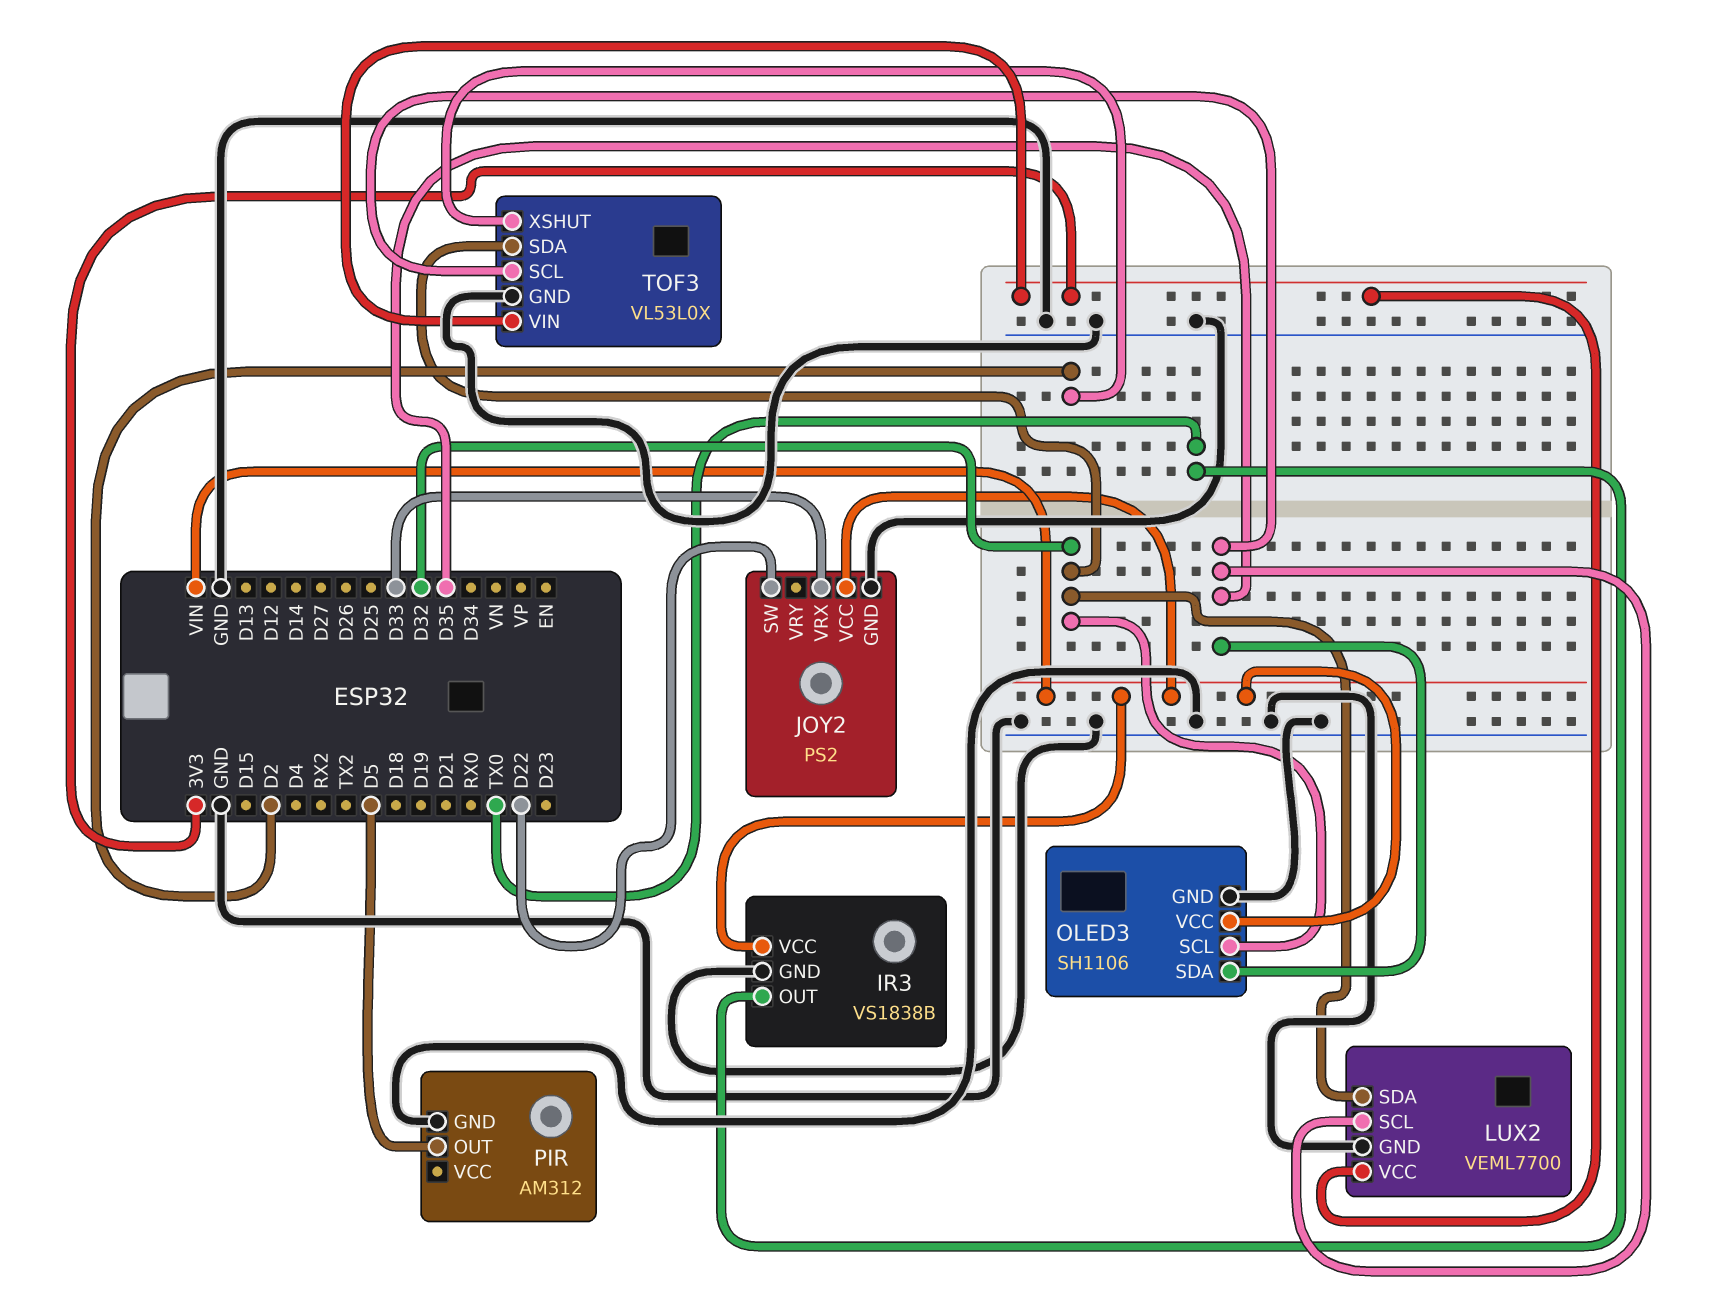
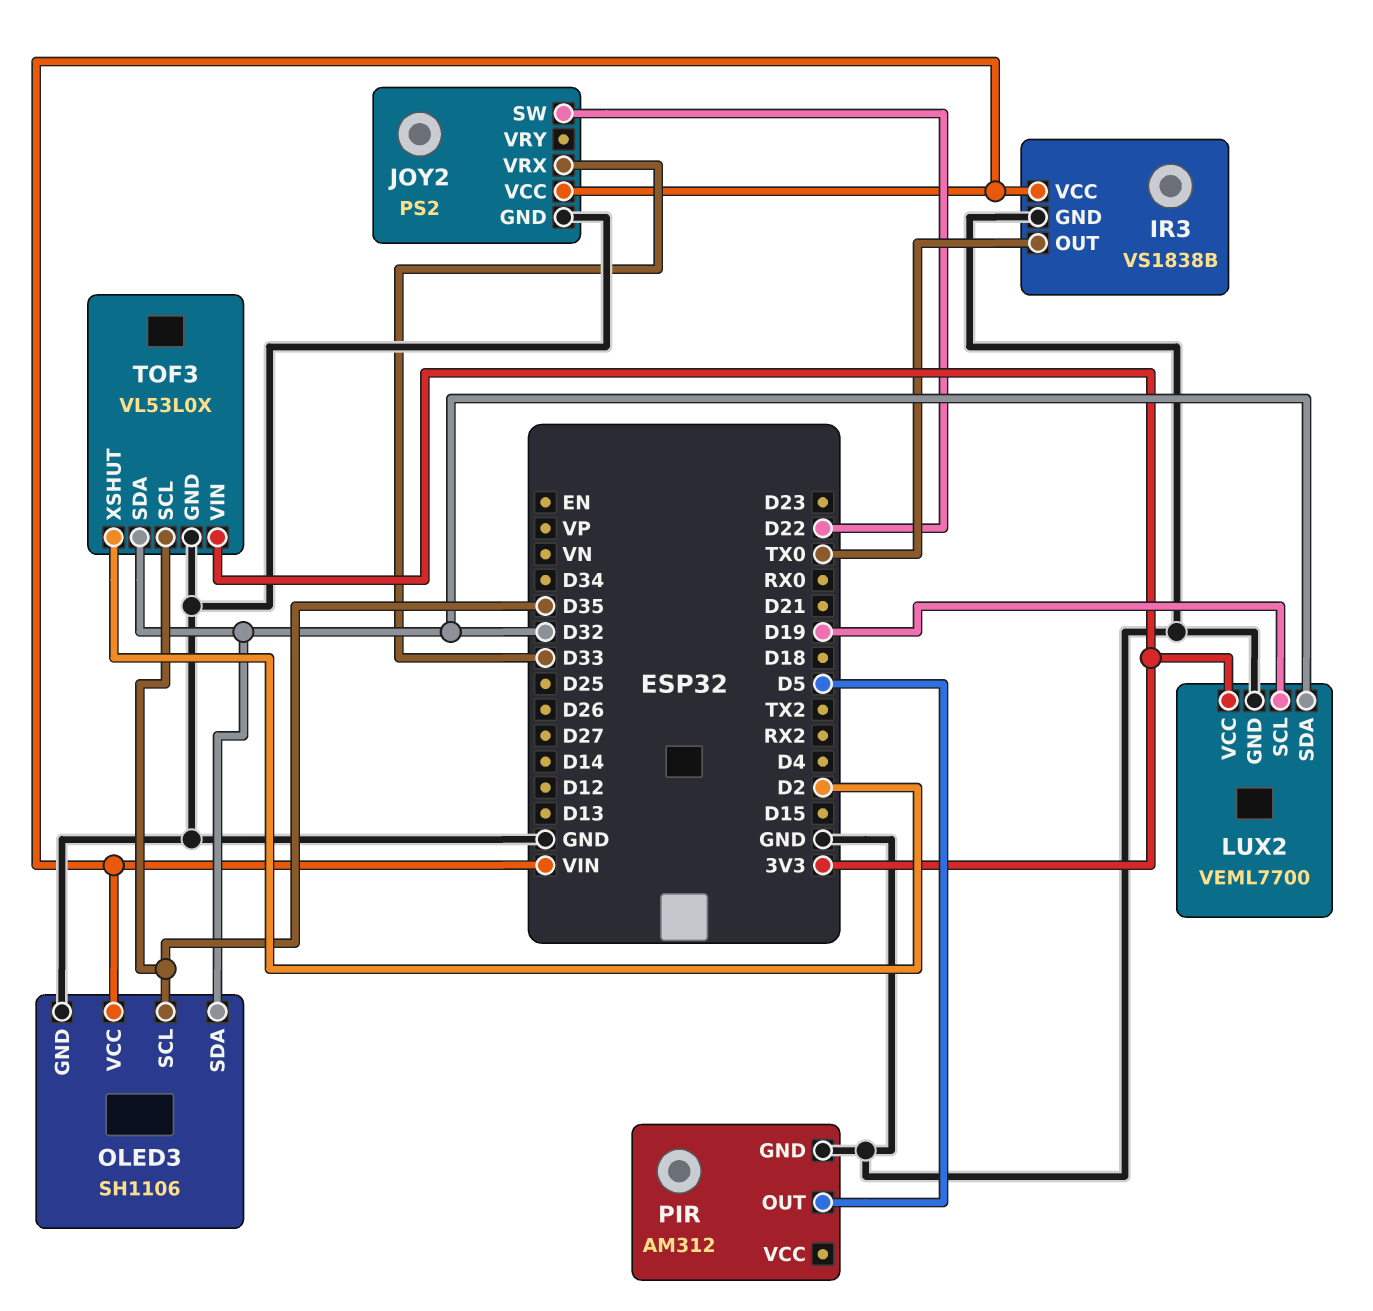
LUX2 pin SCL: D35 -> D19
OLED3 pin SCL: D32 -> D35
OLED3 pin SDA: D35 -> D32

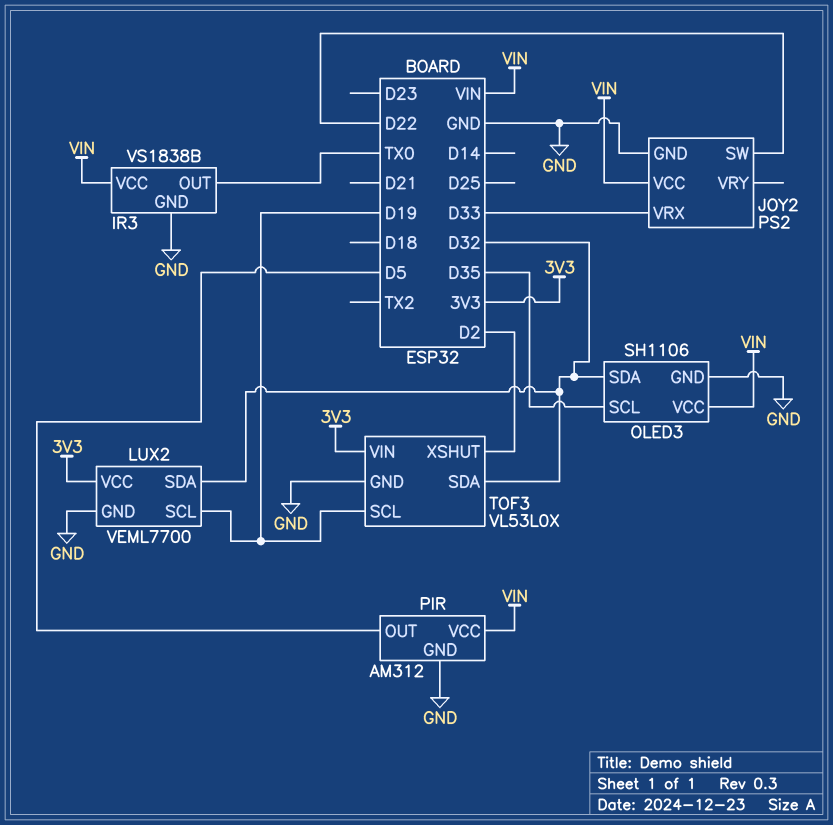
PIR pin VCC: none -> VIN
TOF3 pin SCL: D35 -> D19

